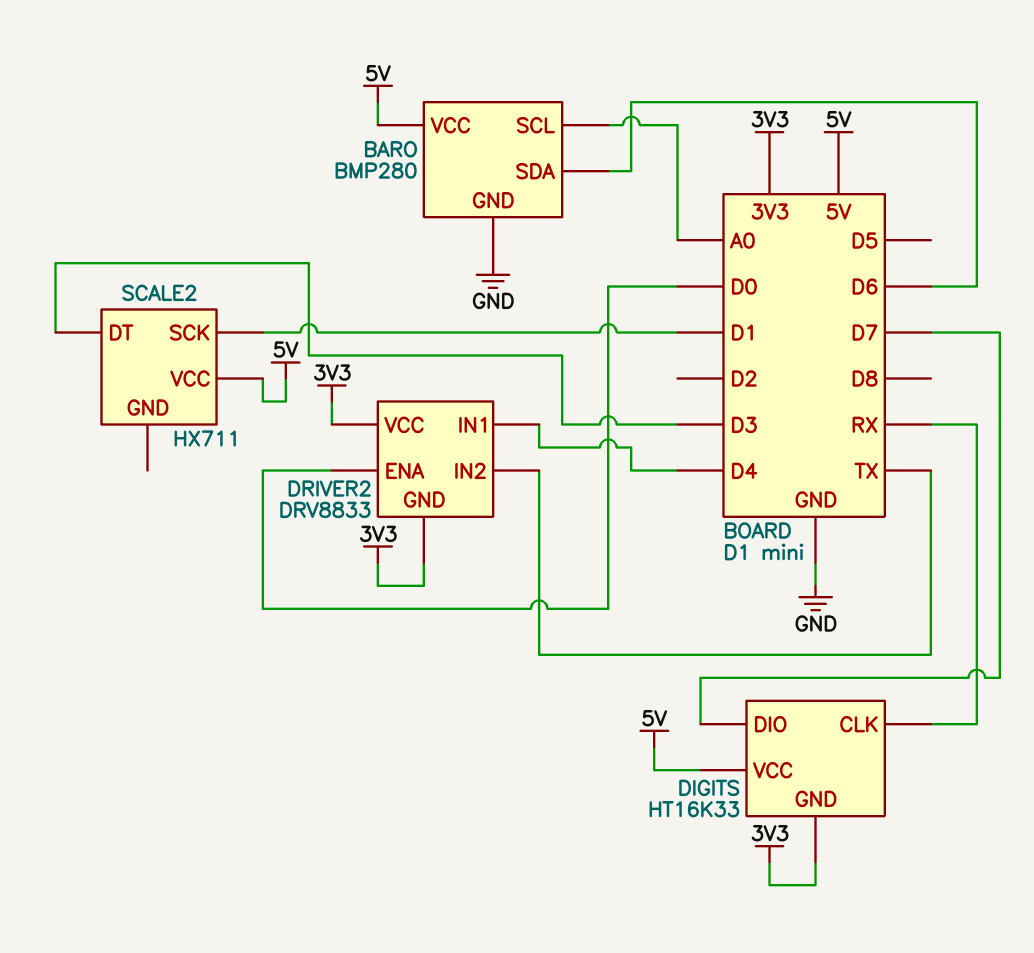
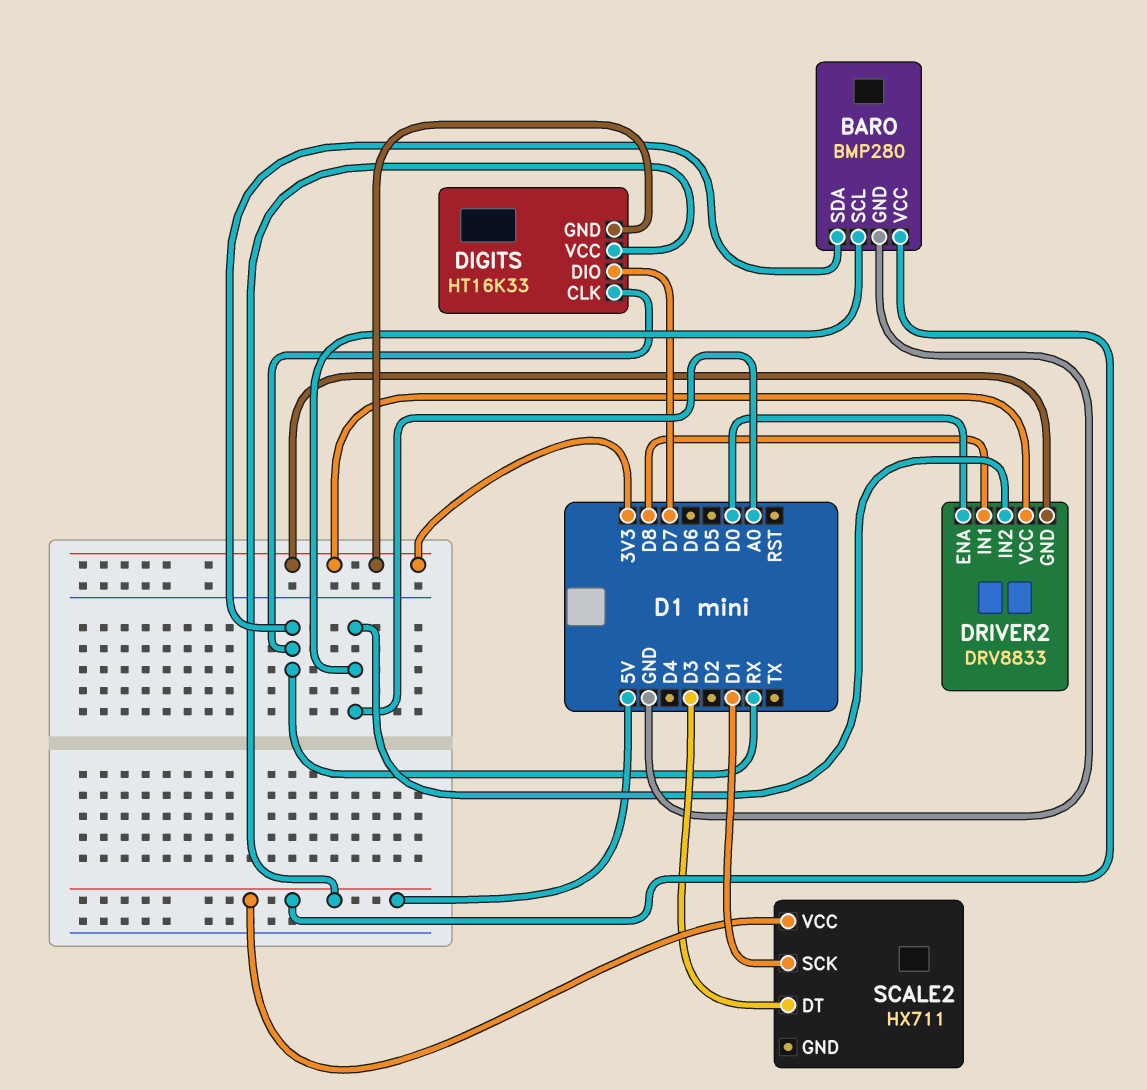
BARO pin SDA: D6 -> RX
DRIVER2 pin IN1: D4 -> D8
DRIVER2 pin IN2: TX -> A0

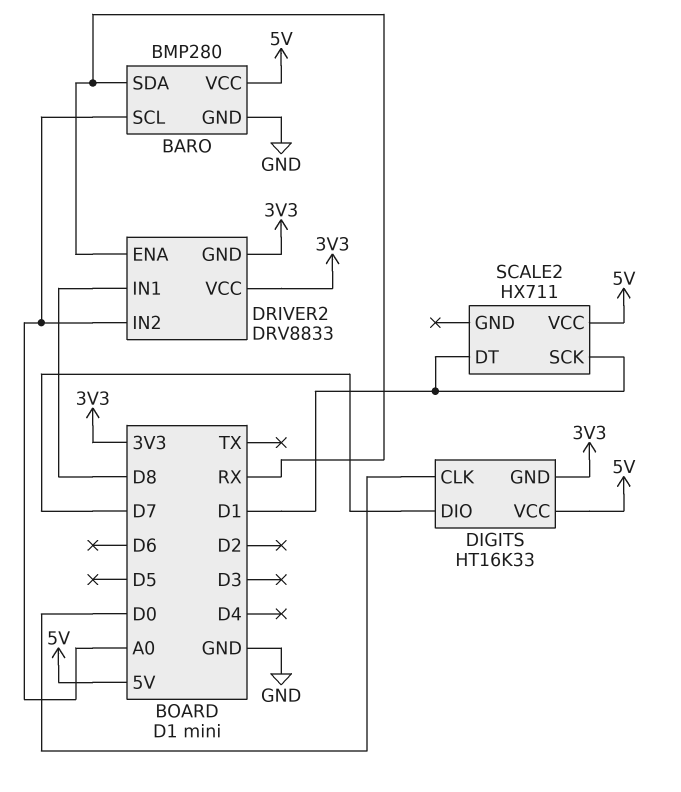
DIGITS pin CLK: RX -> D0
DRIVER2 pin ENA: D0 -> RX
SCALE2 pin DT: D3 -> D1

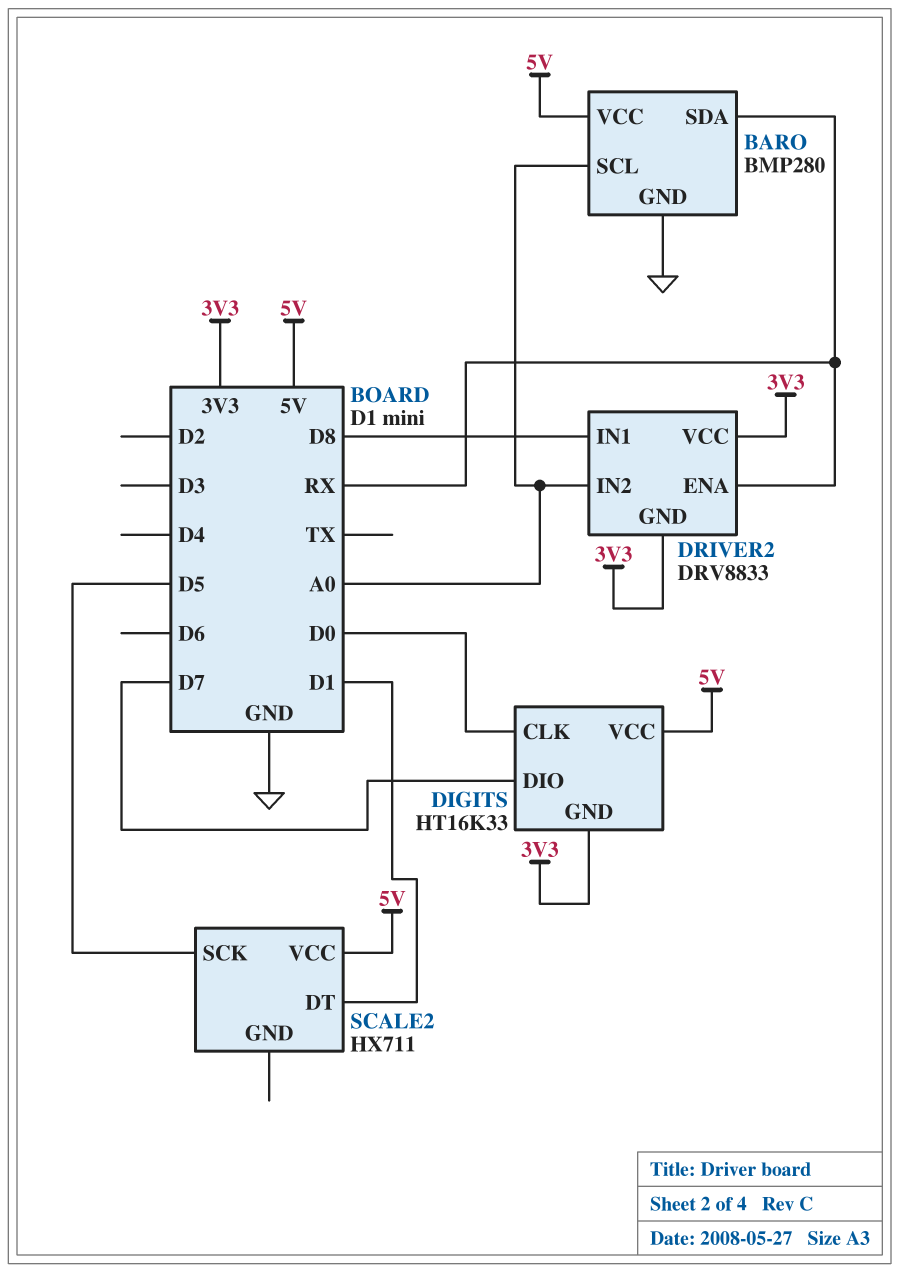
SCALE2 pin SCK: D1 -> D5

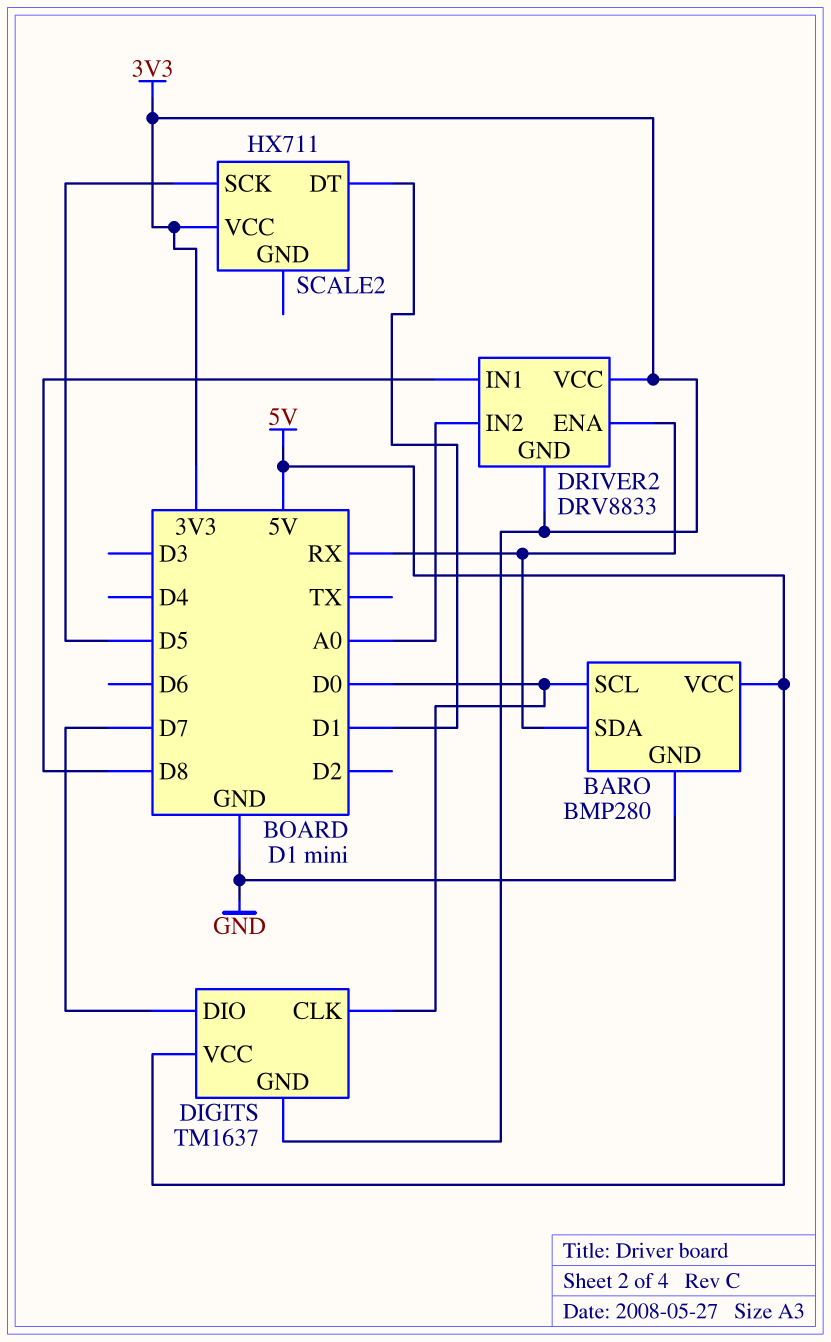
BARO pin SCL: A0 -> D0
DIGITS: HT16K33 -> TM1637
SCALE2 pin VCC: 5V -> 3V3

